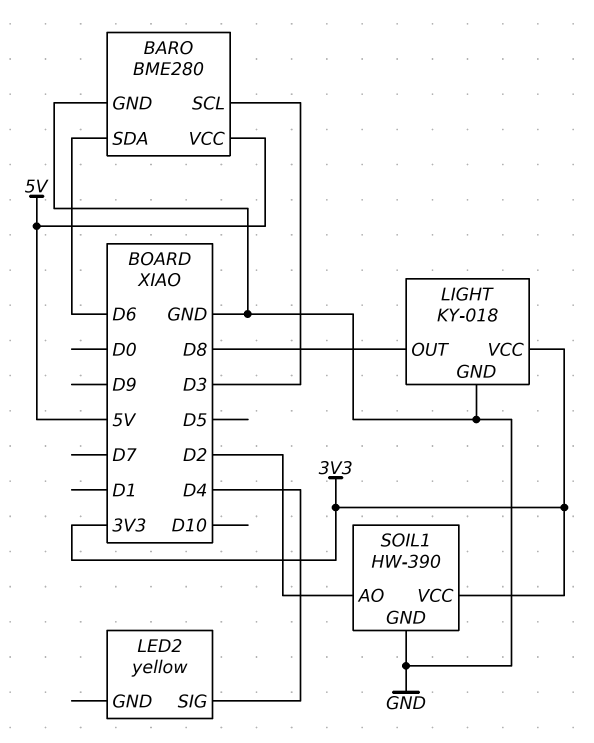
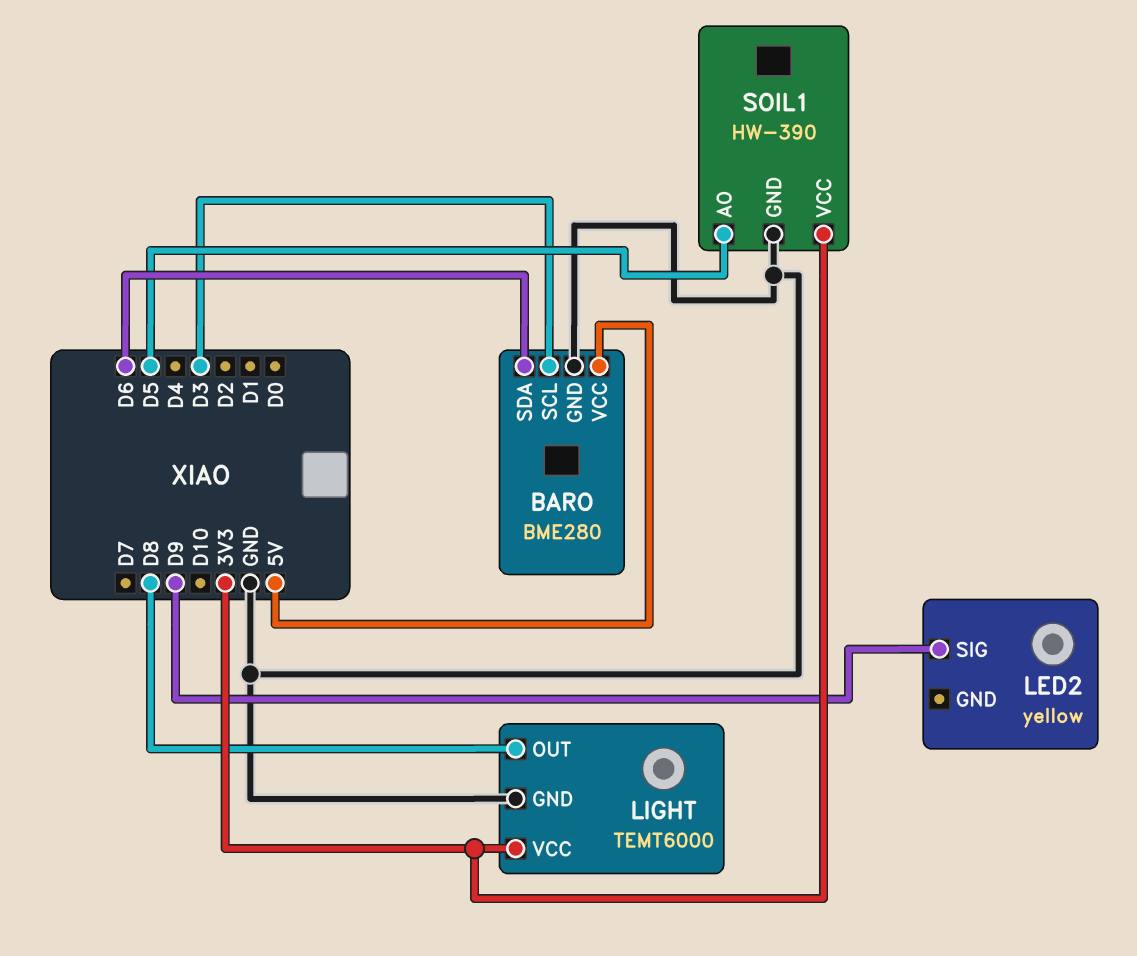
LED2 pin SIG: D4 -> D9
LIGHT: KY-018 -> TEMT6000
SOIL1 pin AO: D2 -> D5

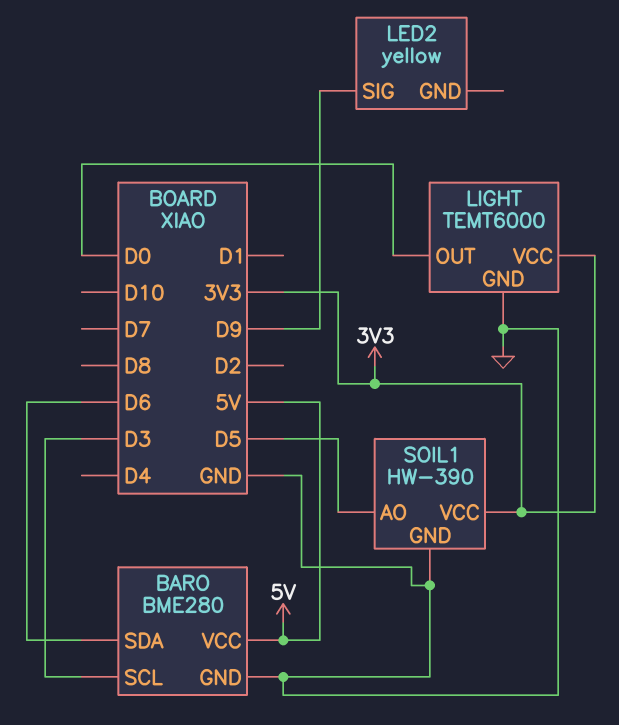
LIGHT pin OUT: D8 -> D0

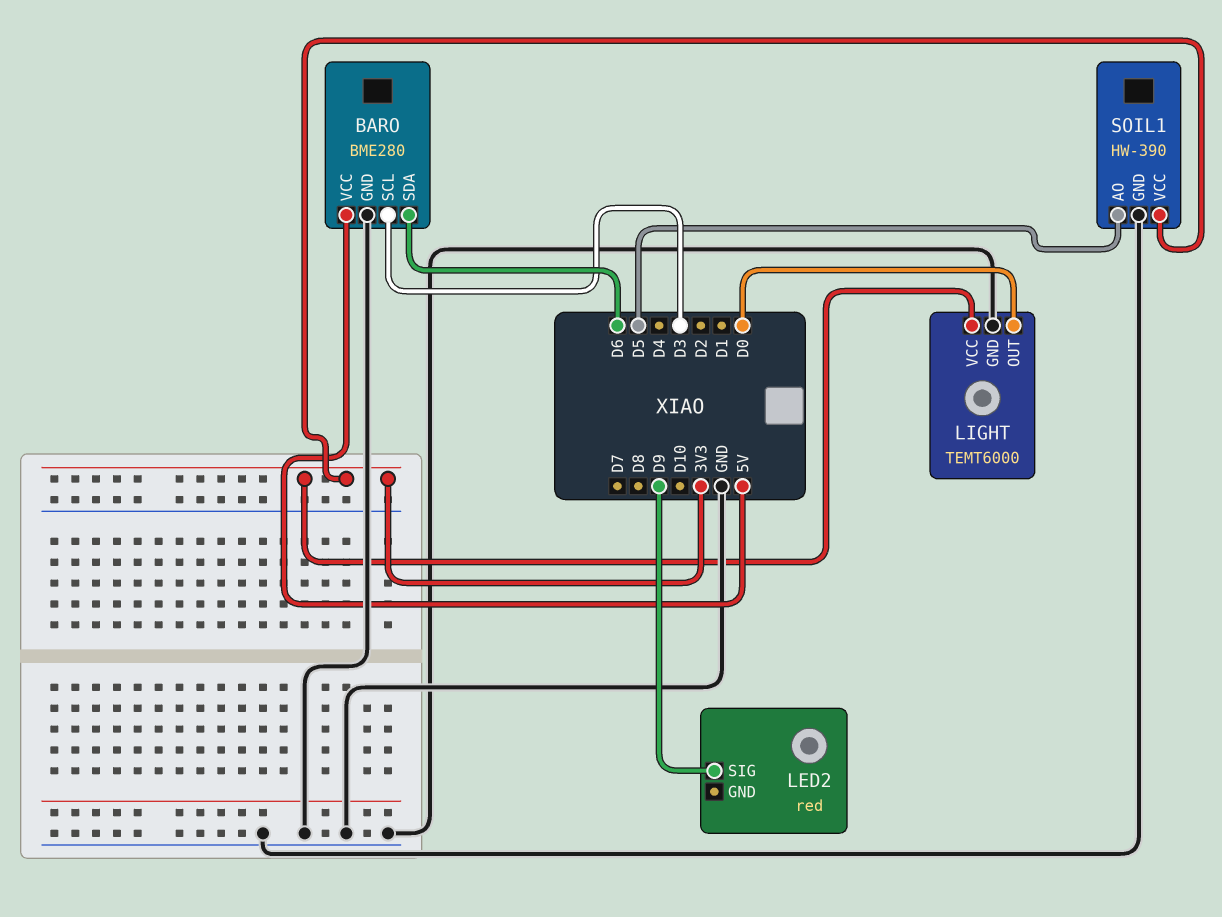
LED2: yellow -> red

